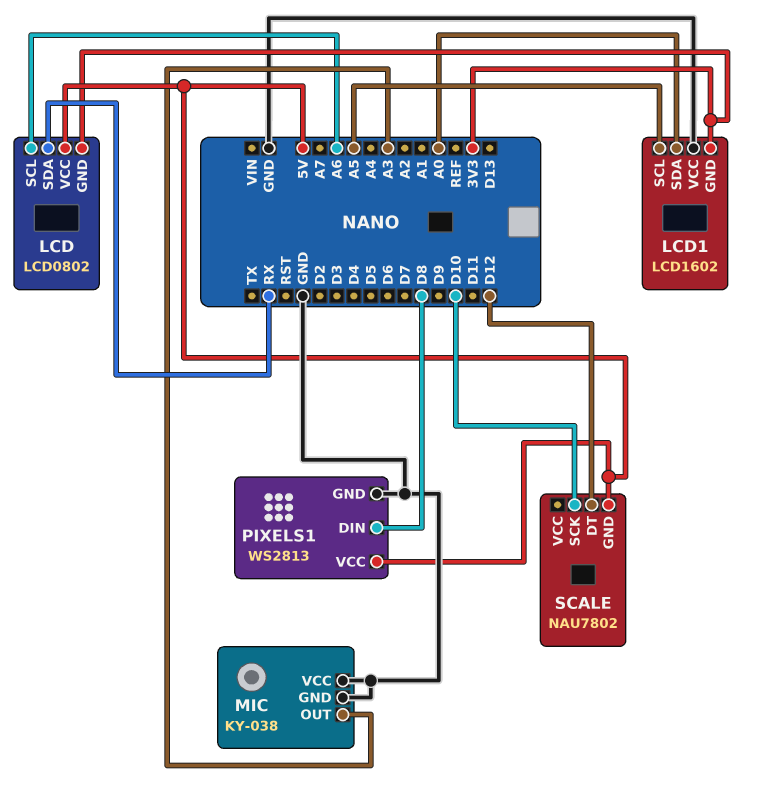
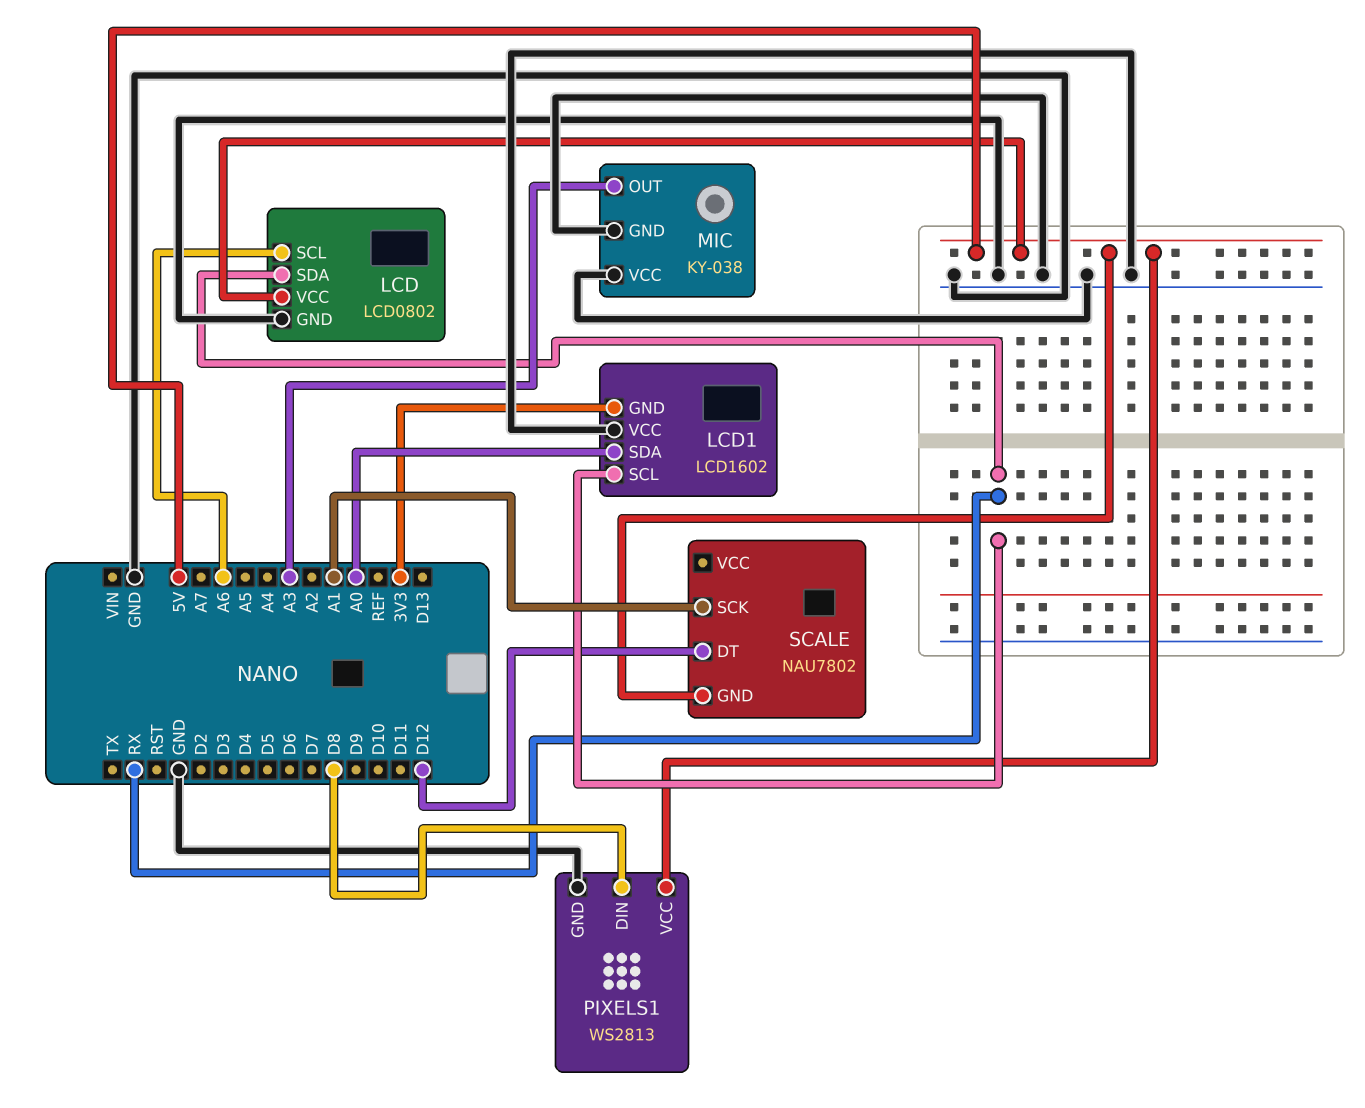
LCD pin GND: 3V3 -> GND
LCD1 pin SCL: A5 -> RX
SCALE pin SCK: D10 -> A1

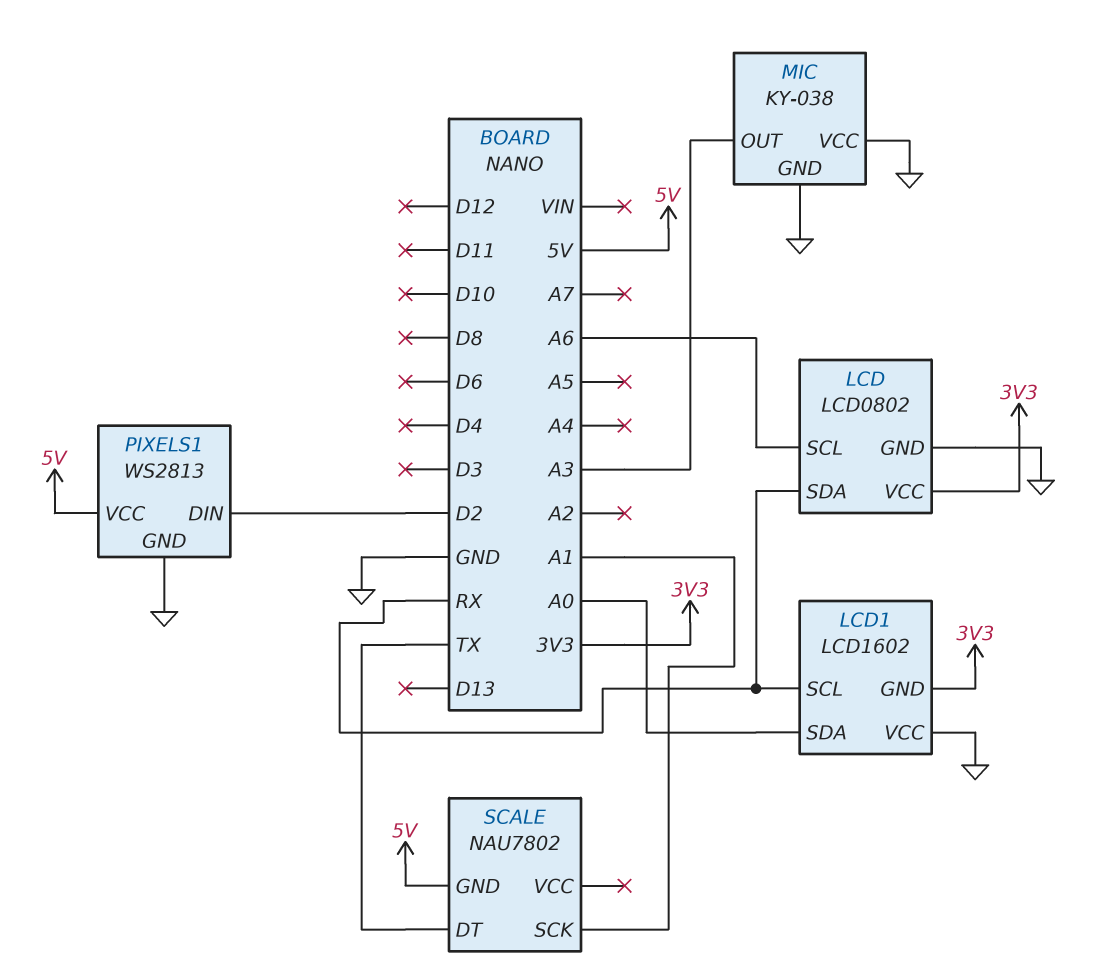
LCD pin VCC: 5V -> 3V3
PIXELS1 pin DIN: D8 -> D2
SCALE pin DT: D12 -> TX

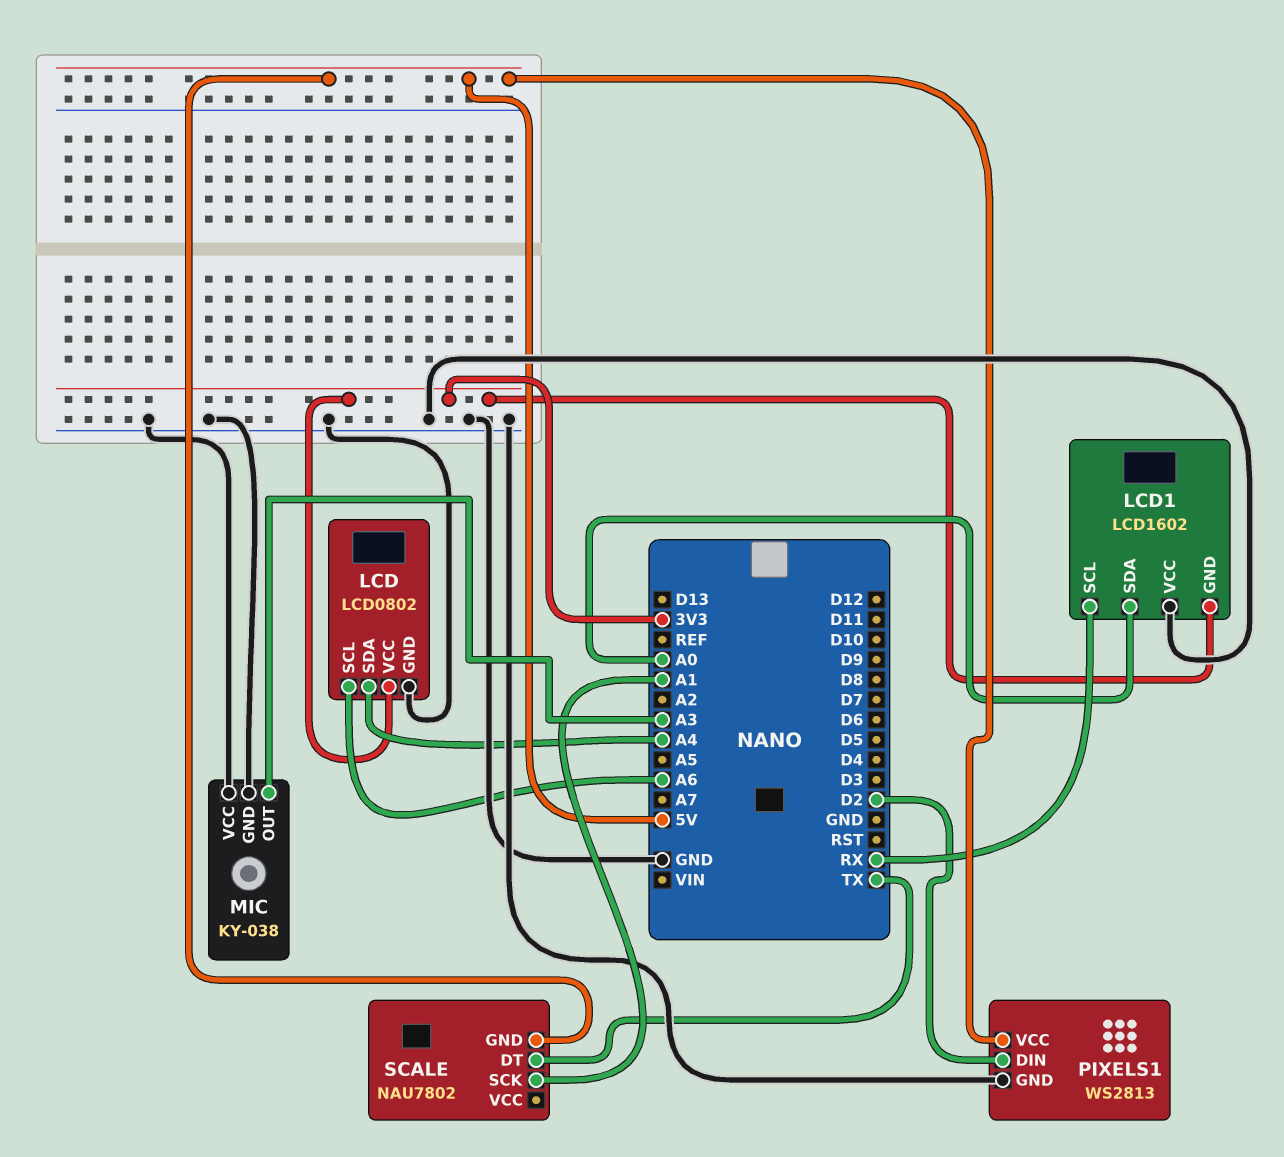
LCD pin SDA: RX -> A4

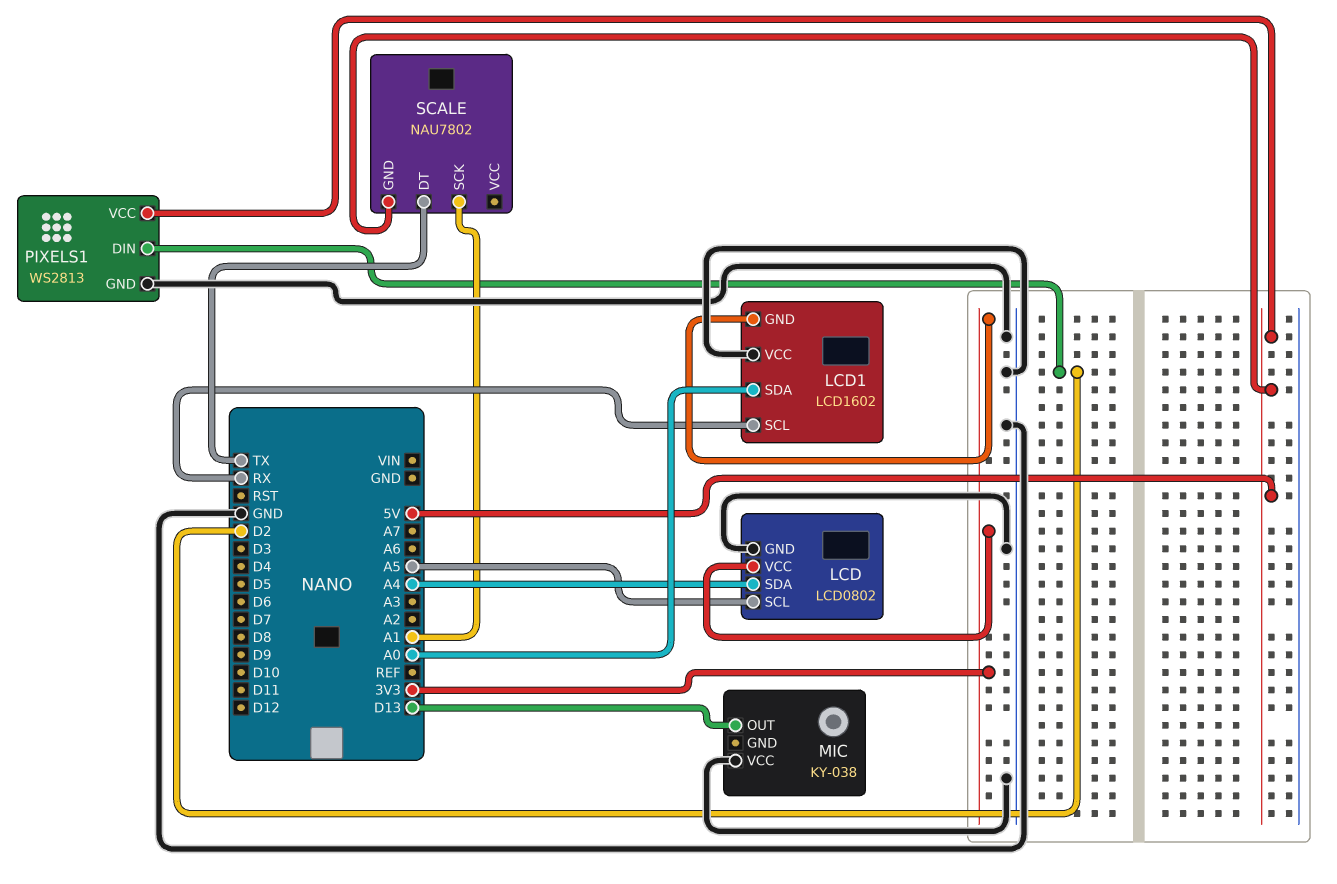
LCD pin SCL: A6 -> A5
MIC pin GND: GND -> none
MIC pin OUT: A3 -> D13

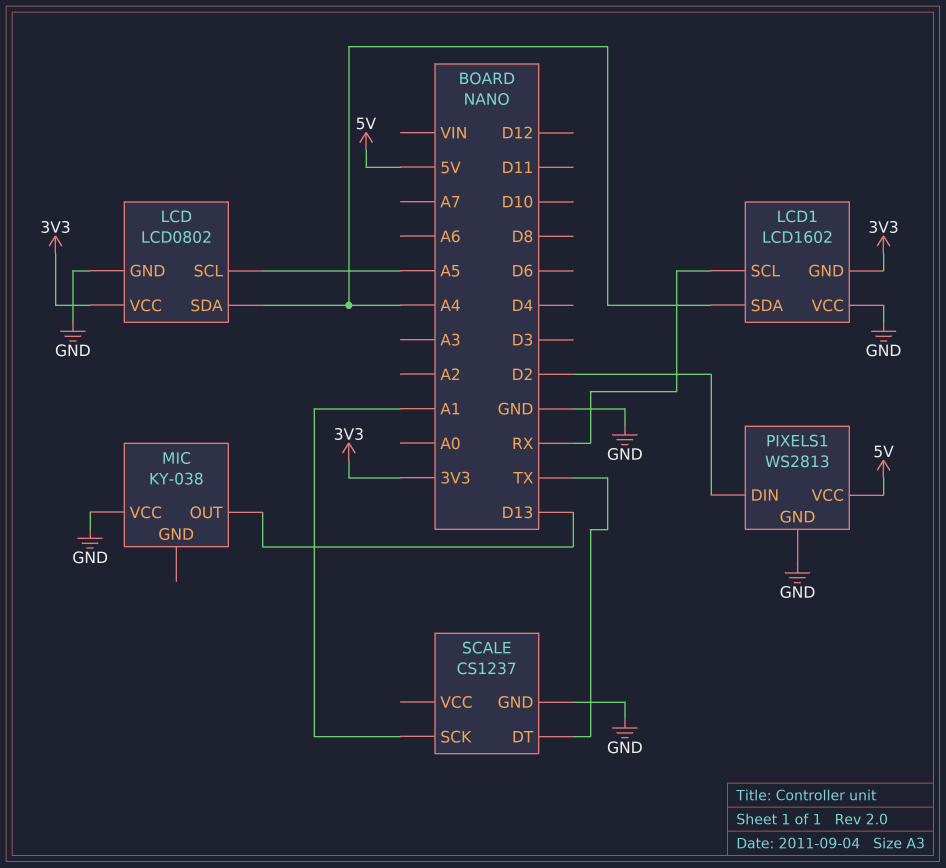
LCD1 pin SDA: A0 -> A4
SCALE: NAU7802 -> CS1237
SCALE pin GND: 5V -> GND

